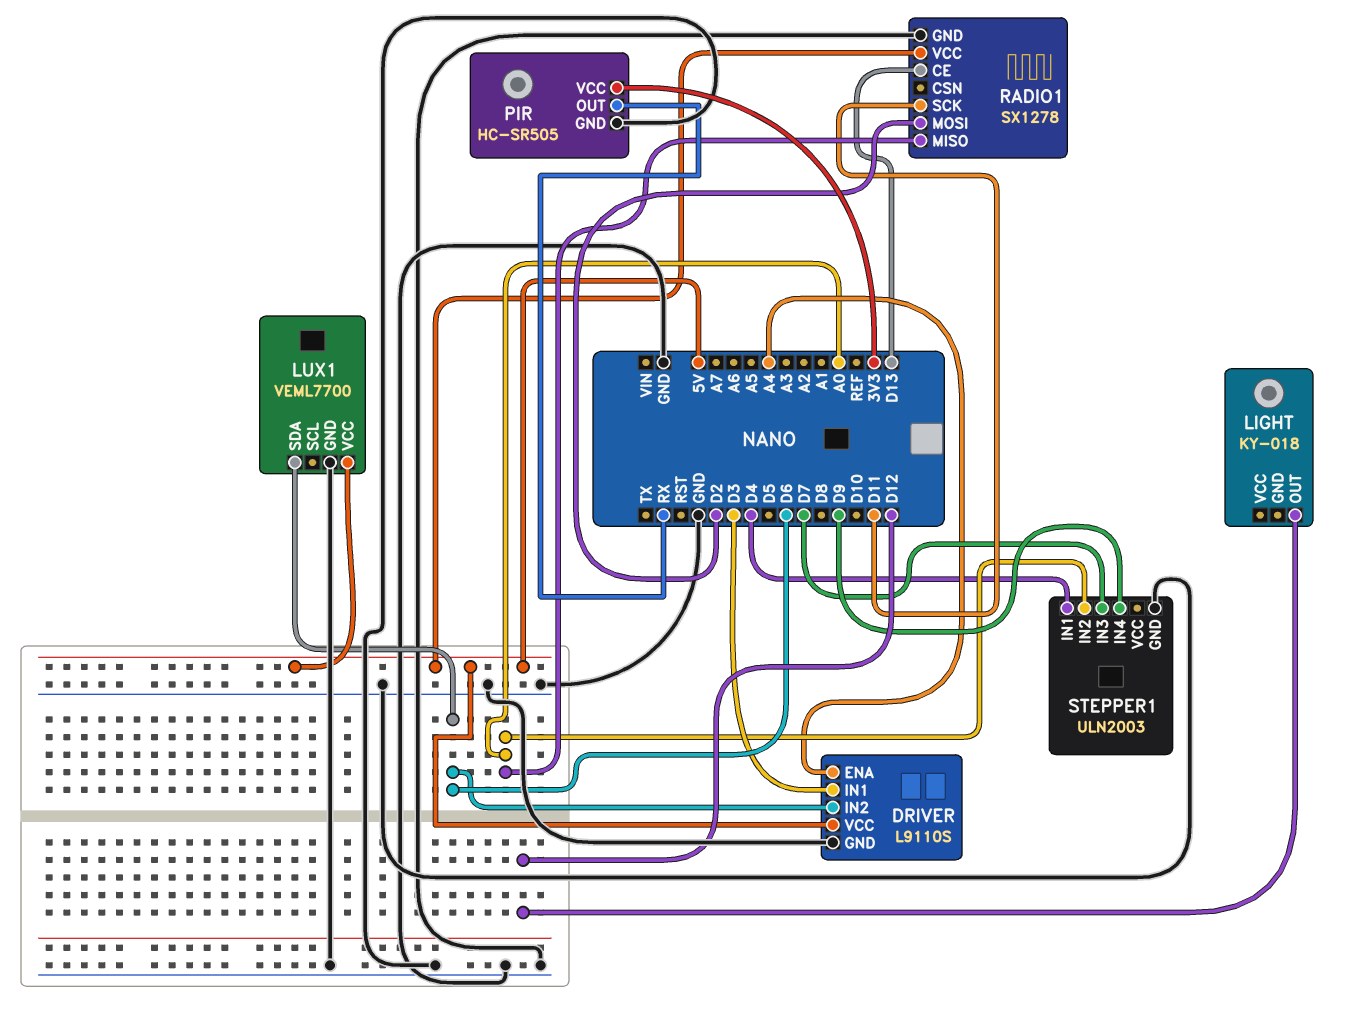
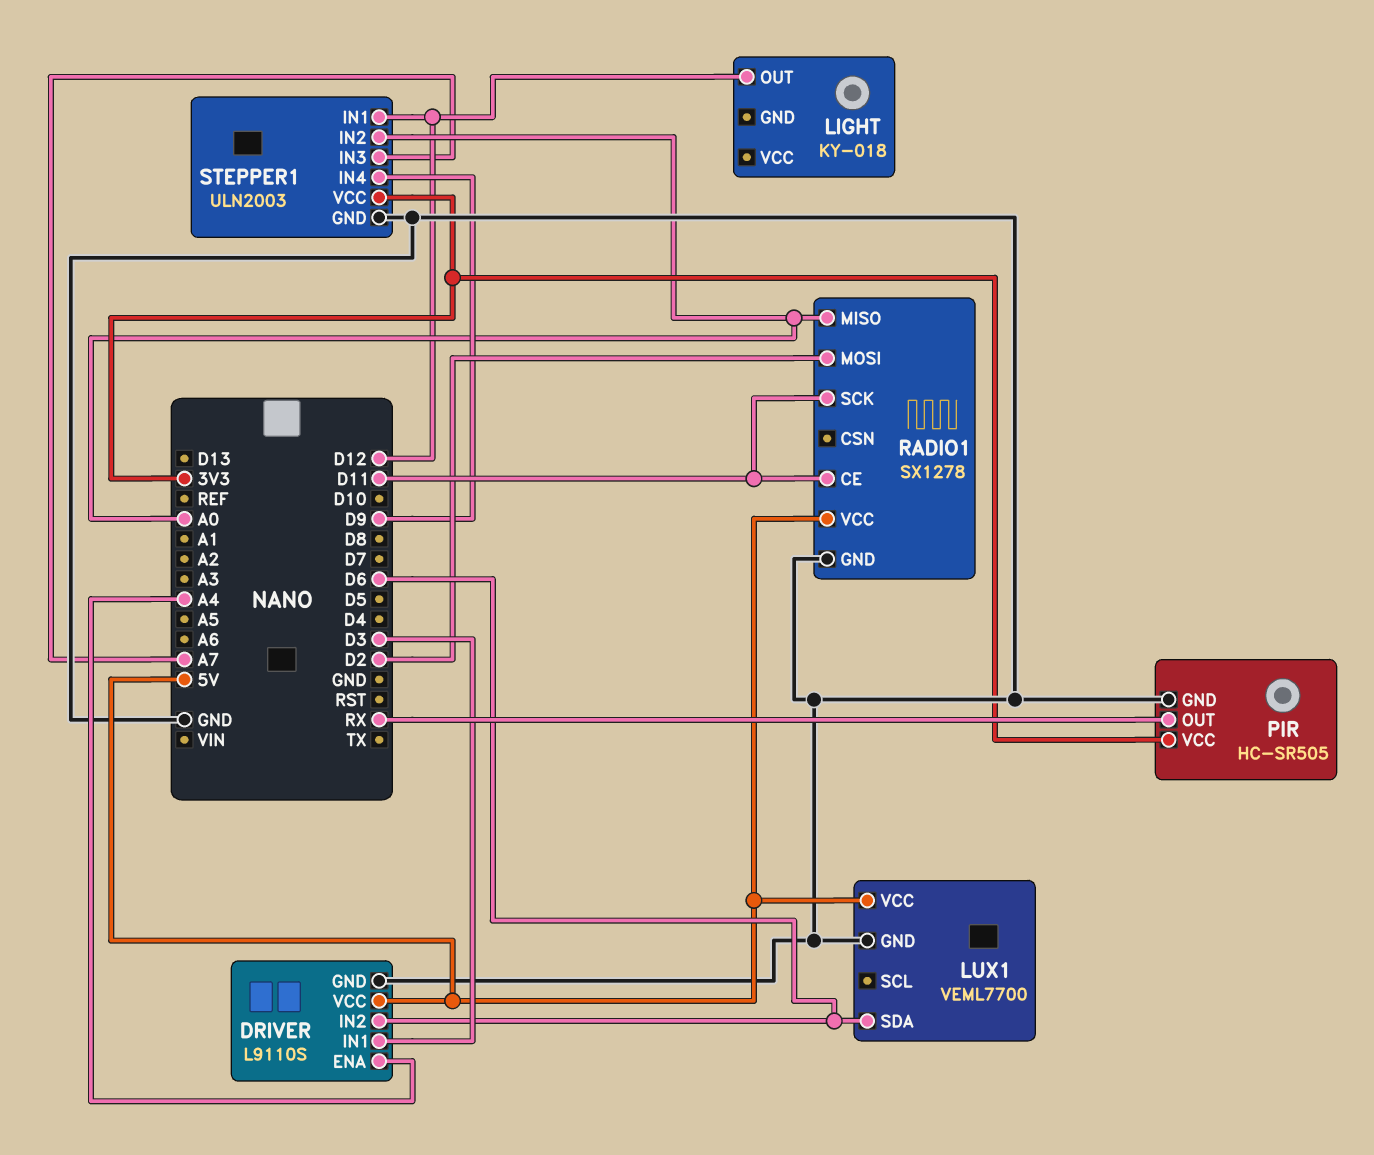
RADIO1 pin CE: D13 -> D11
STEPPER1 pin IN1: D4 -> D12
STEPPER1 pin IN3: D7 -> A7
STEPPER1 pin VCC: none -> 3V3

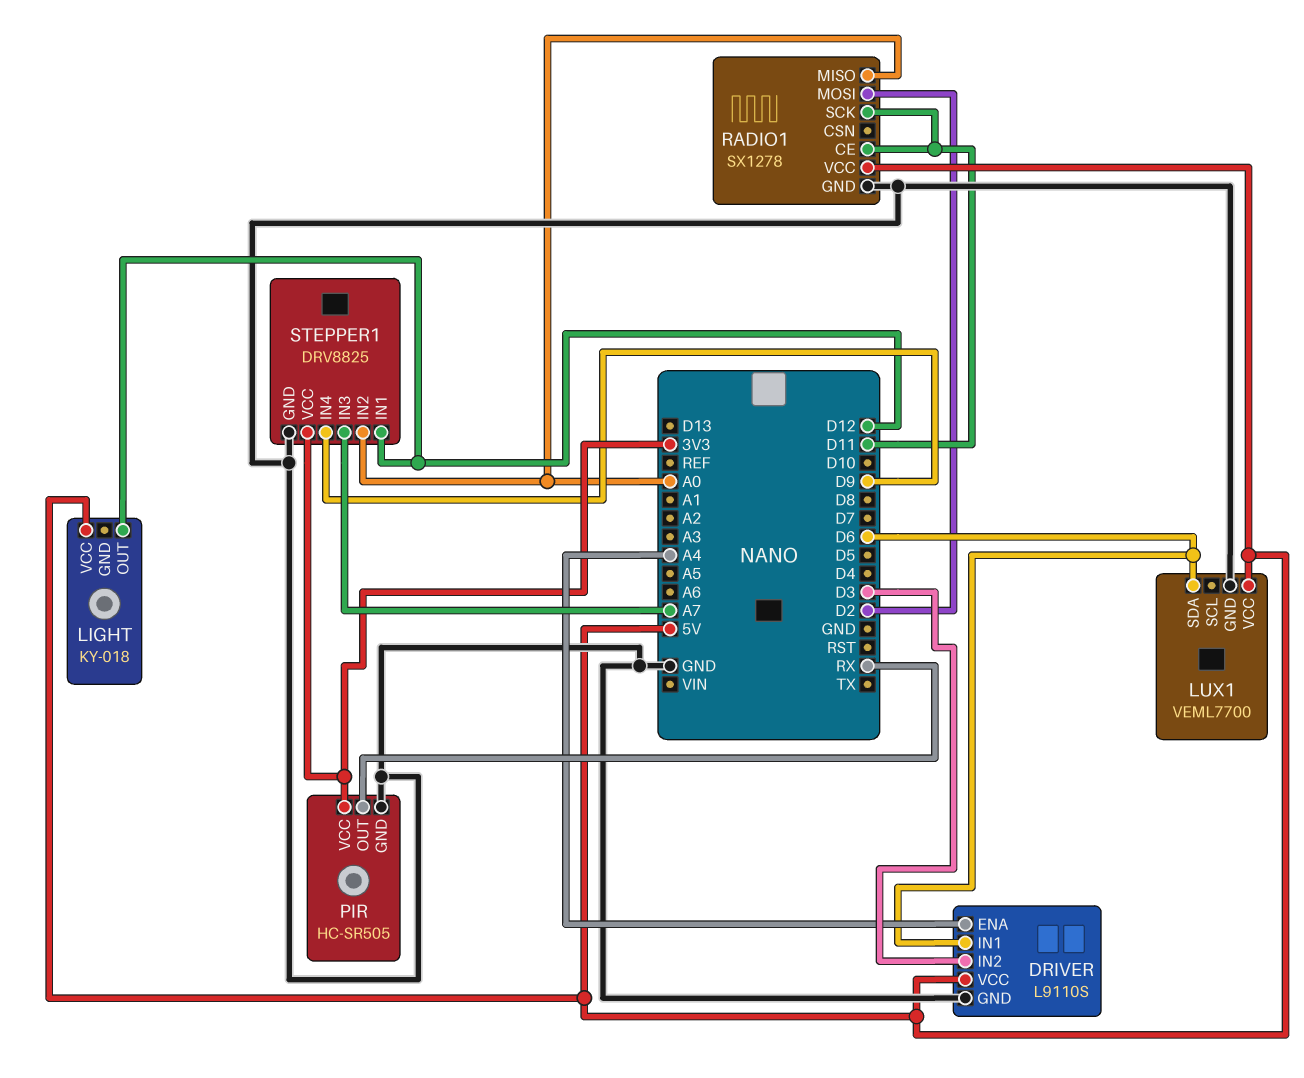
DRIVER pin IN1: D3 -> D6
DRIVER pin IN2: D6 -> D3
LIGHT pin VCC: none -> 5V
STEPPER1: ULN2003 -> DRV8825

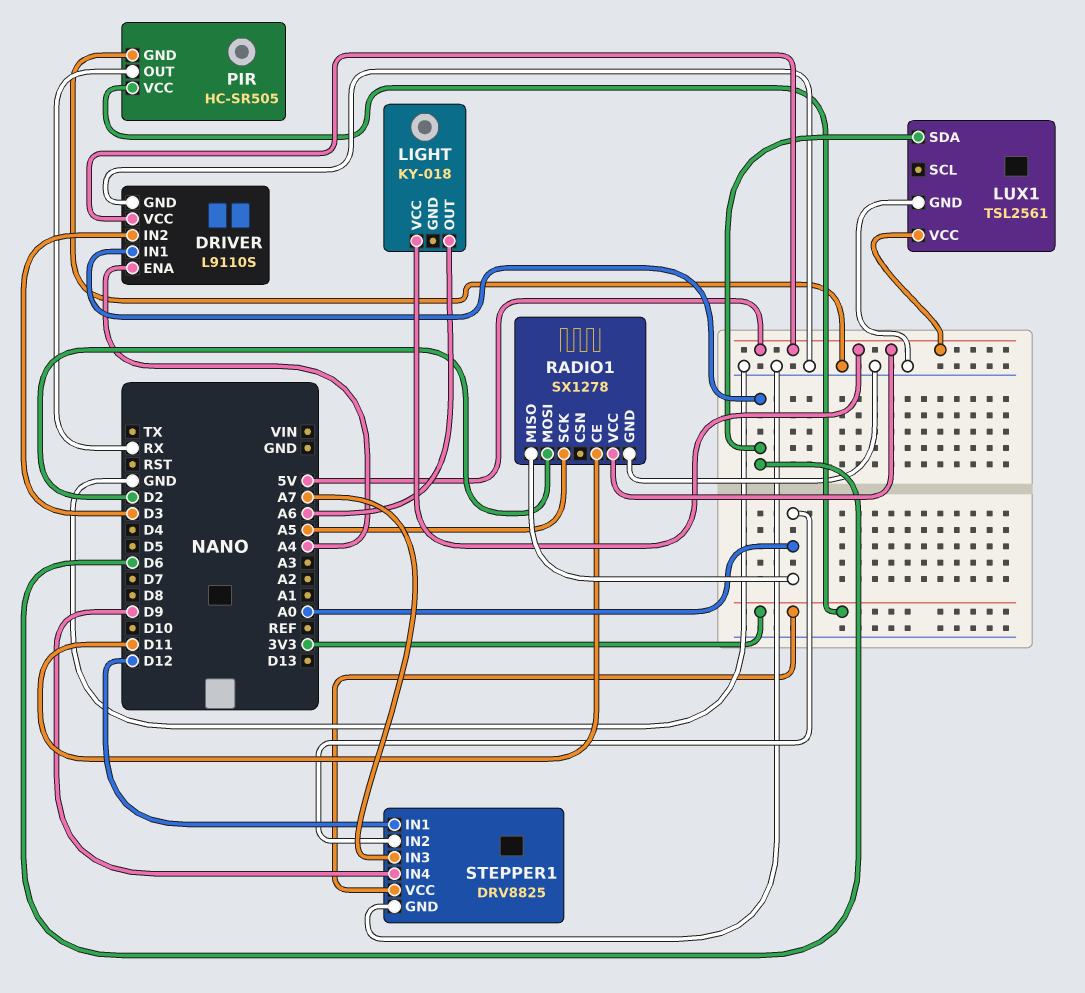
LIGHT pin OUT: D12 -> A6
LUX1: VEML7700 -> TSL2561
RADIO1 pin SCK: D11 -> A5

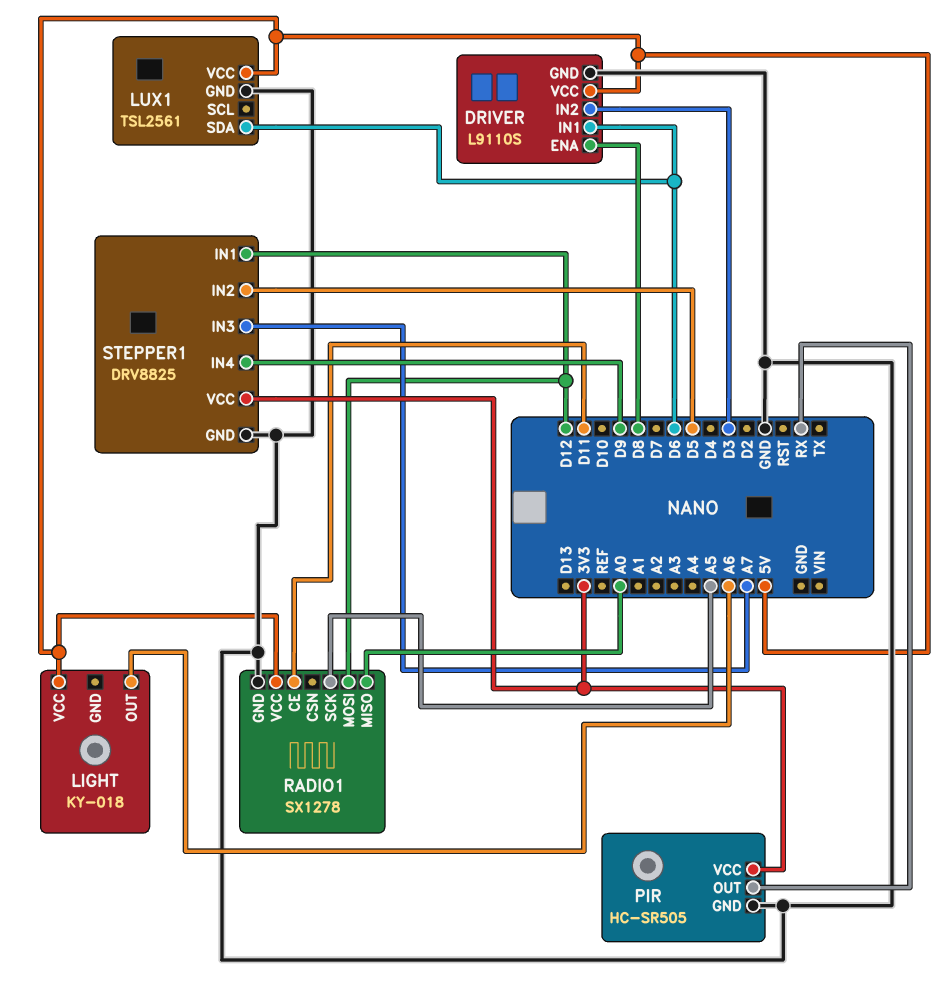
DRIVER pin ENA: A4 -> D8
RADIO1 pin MOSI: D2 -> D12
STEPPER1 pin IN2: A0 -> D5

